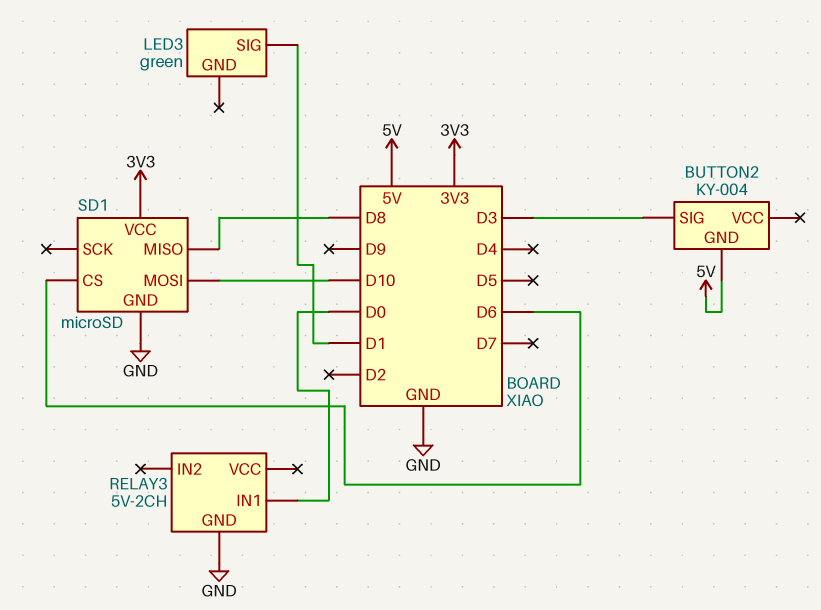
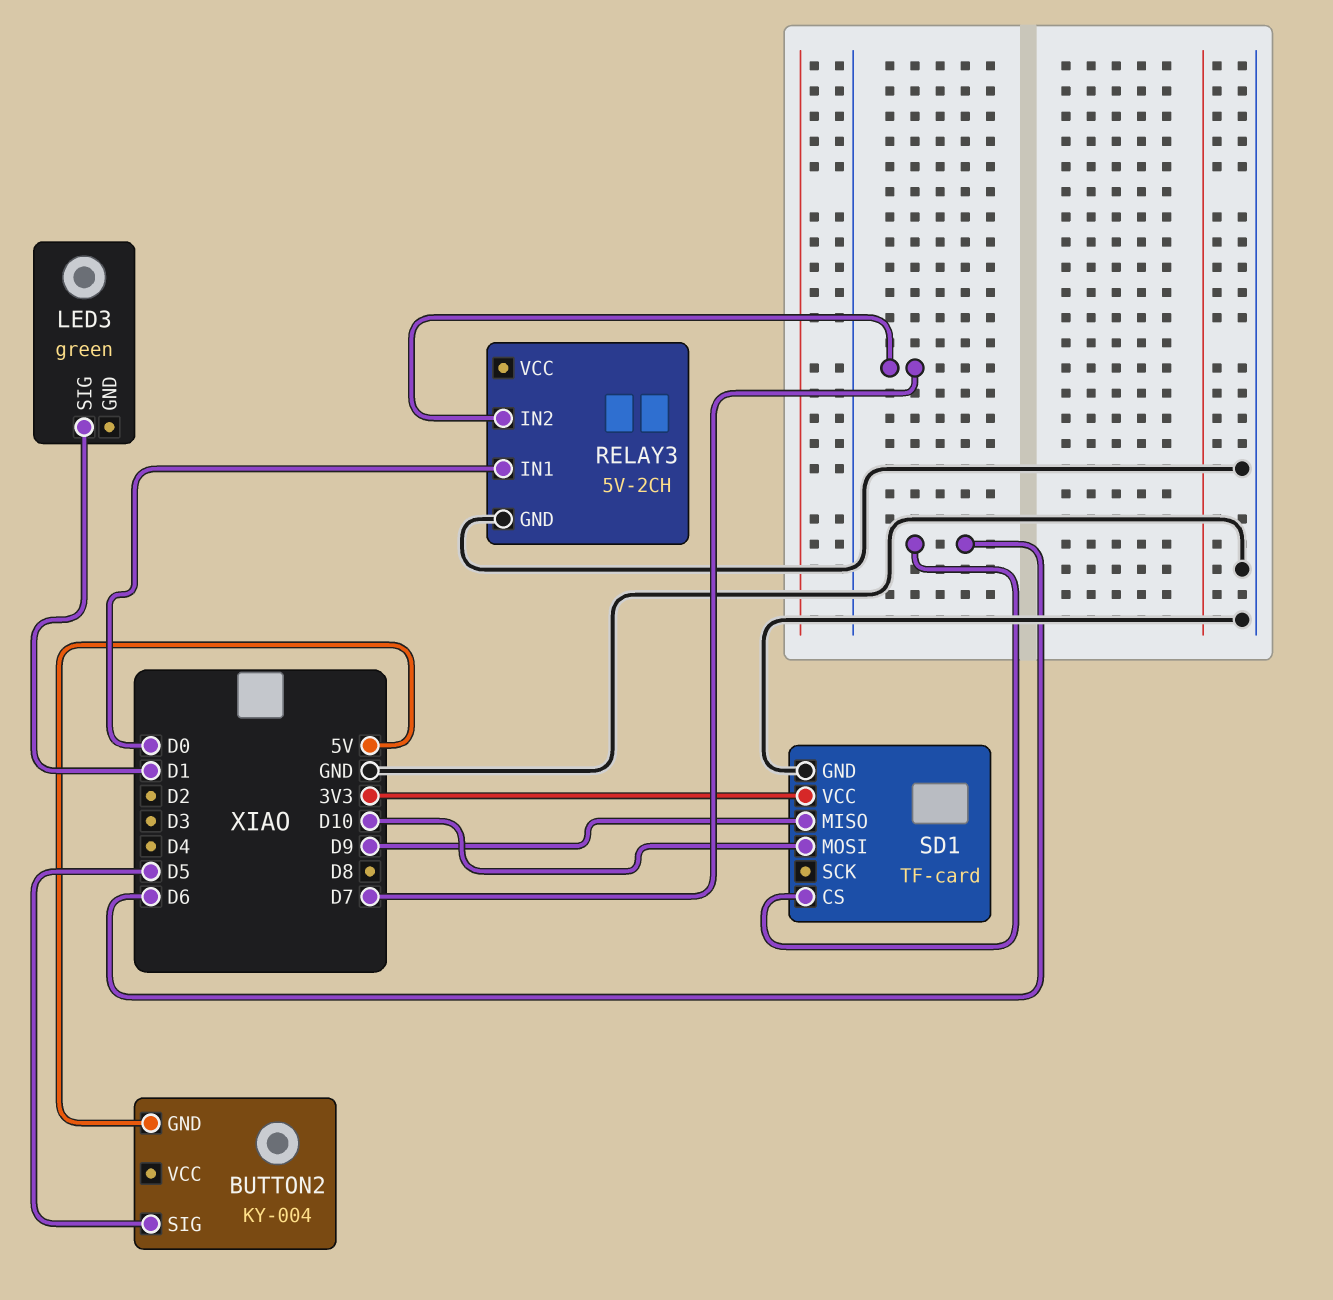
BUTTON2 pin SIG: D3 -> D5
RELAY3 pin IN2: none -> D7
SD1: microSD -> TF-card
SD1 pin MISO: D8 -> D9

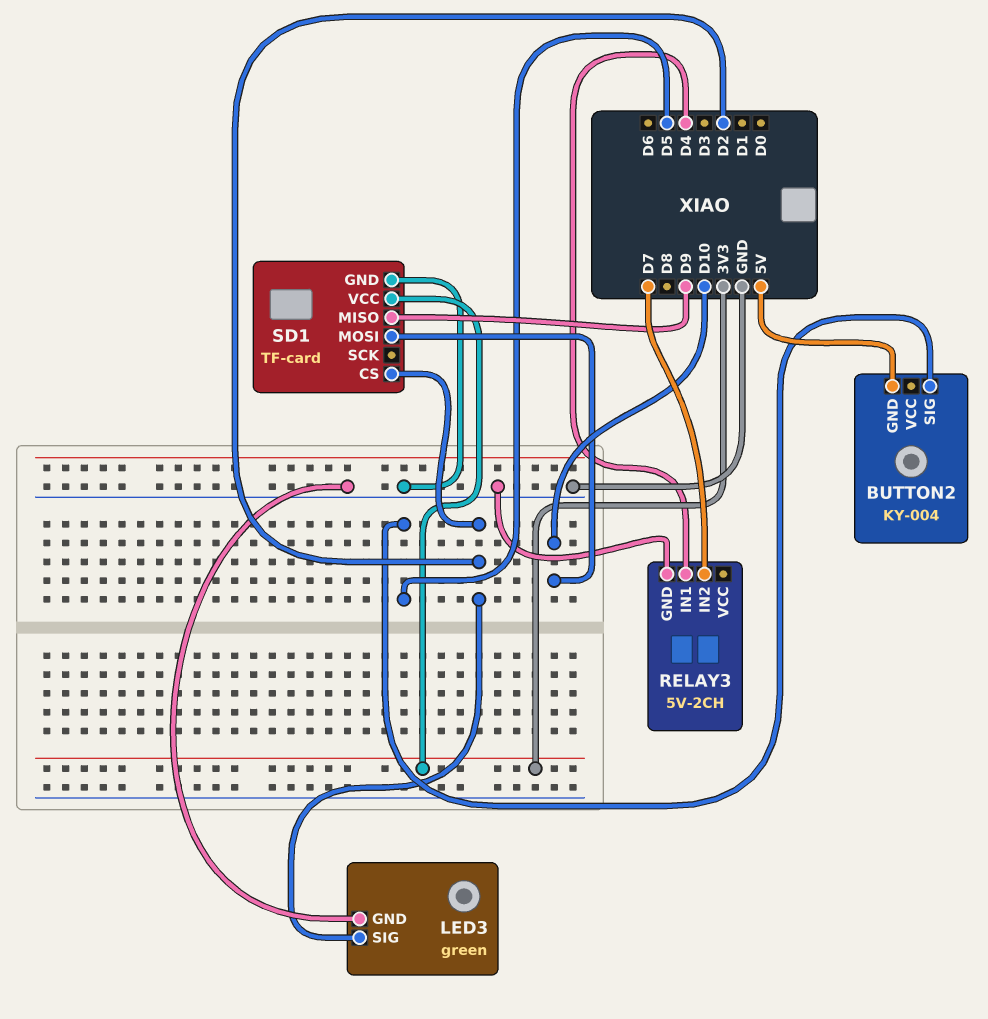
LED3 pin GND: none -> GND
LED3 pin SIG: D1 -> D2
RELAY3 pin IN1: D0 -> D4
SD1 pin CS: D6 -> D2

